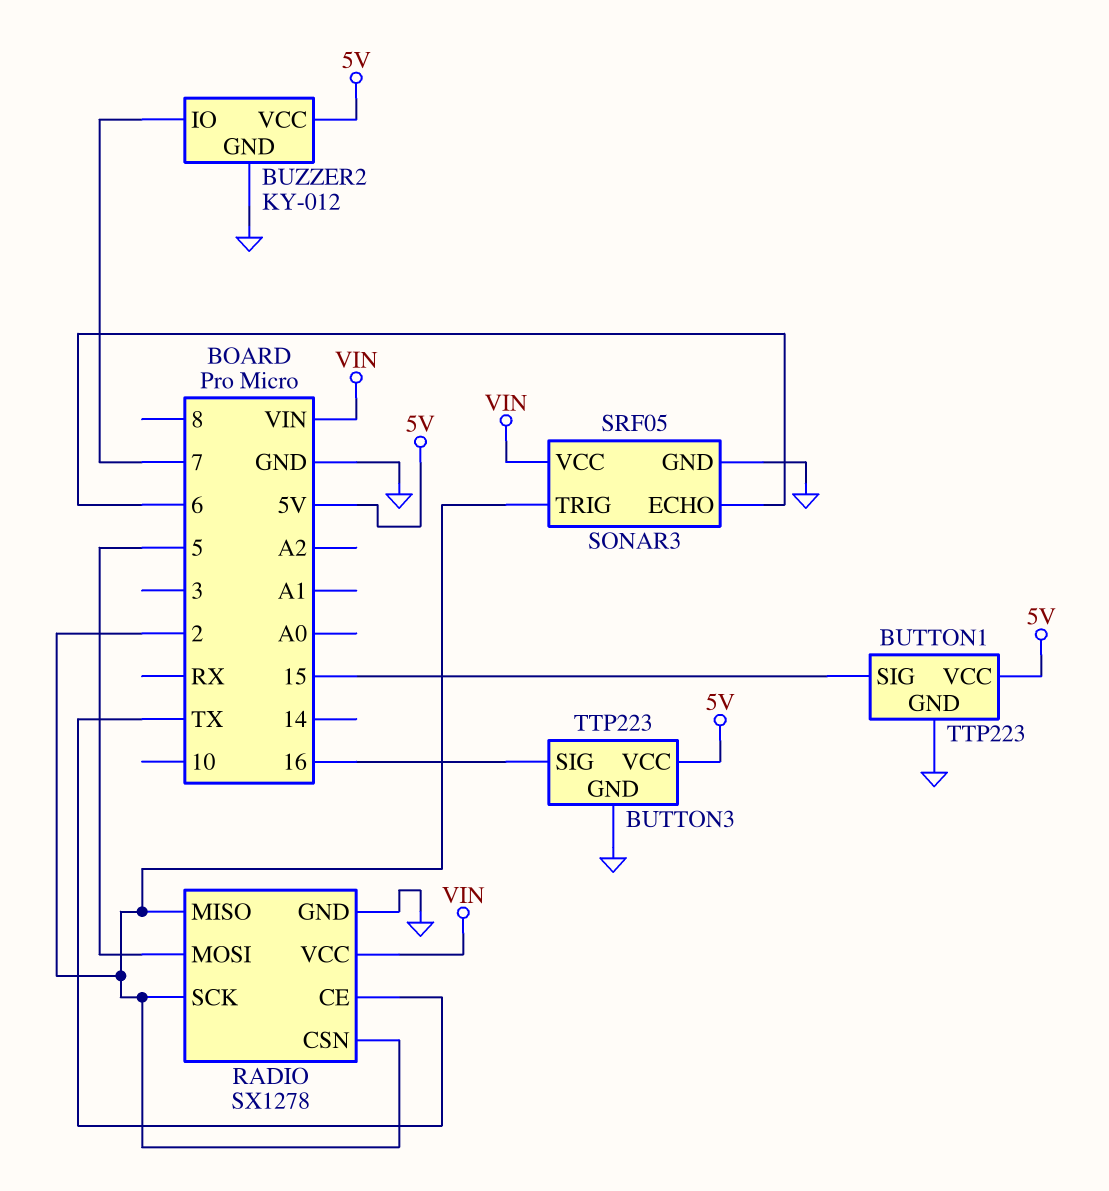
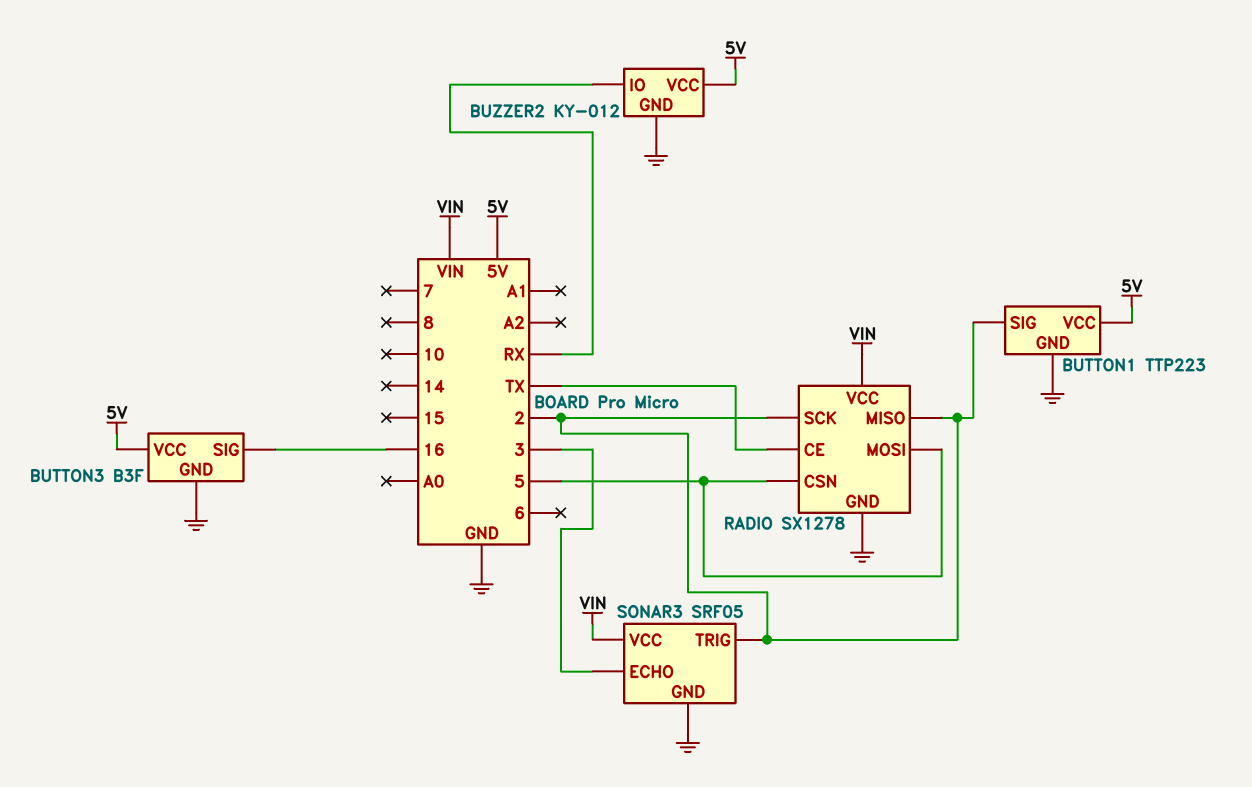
BUTTON1 pin SIG: 15 -> 2
BUTTON3: TTP223 -> B3F
BUZZER2 pin IO: 7 -> RX
RADIO pin CSN: 2 -> 5
SONAR3 pin ECHO: 6 -> 3

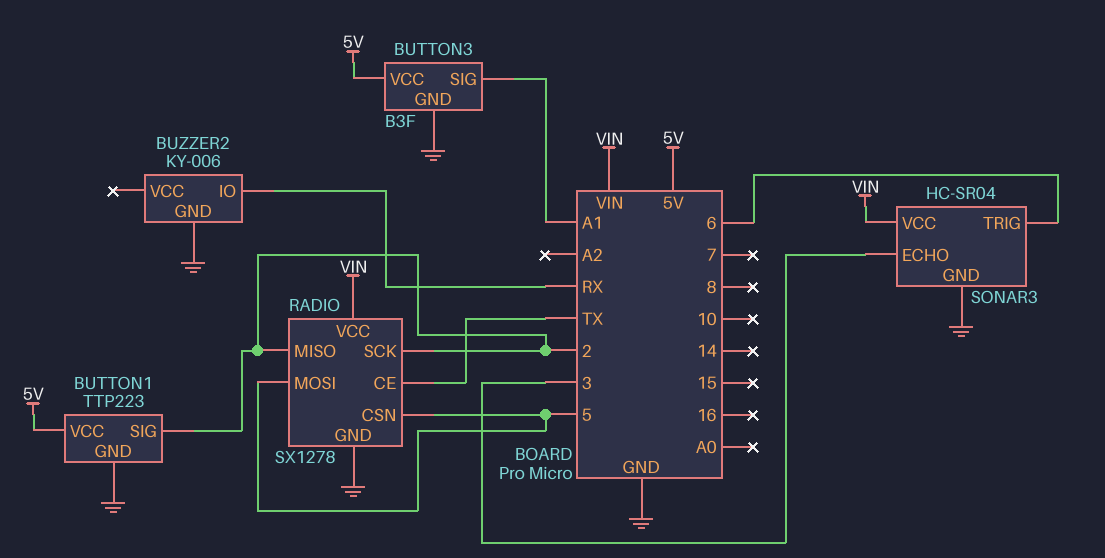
BUTTON3 pin SIG: 16 -> A1
BUZZER2: KY-012 -> KY-006
BUZZER2 pin VCC: 5V -> none
SONAR3: SRF05 -> HC-SR04
SONAR3 pin TRIG: 2 -> 6

